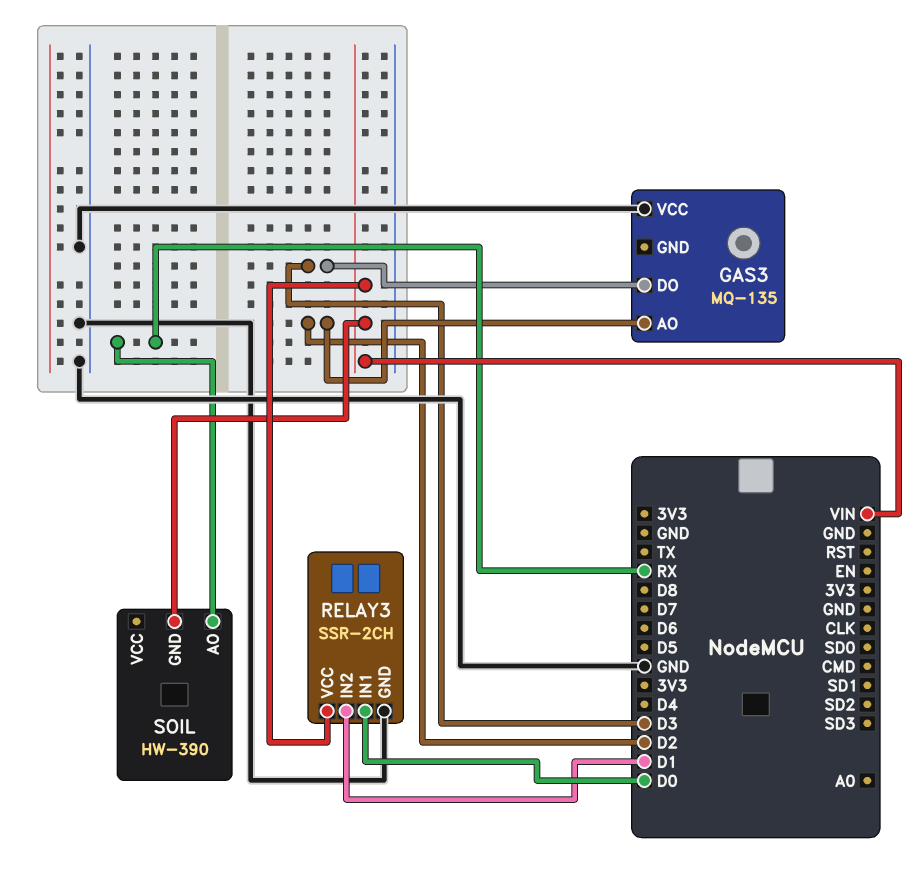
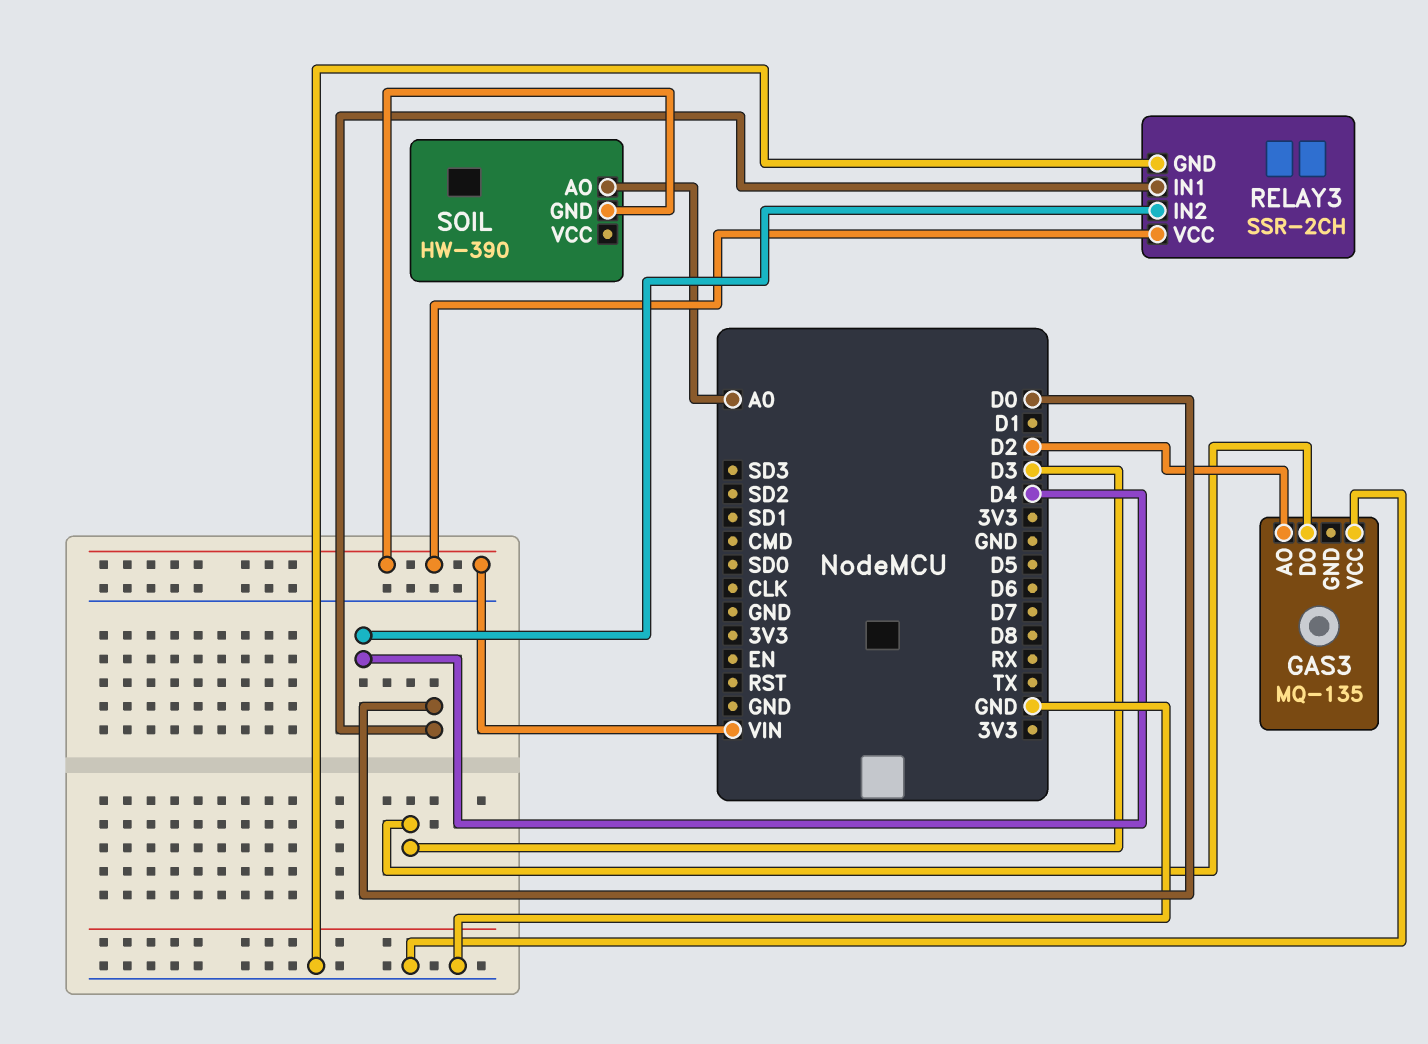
RELAY3 pin IN2: D1 -> D4
SOIL pin AO: RX -> A0

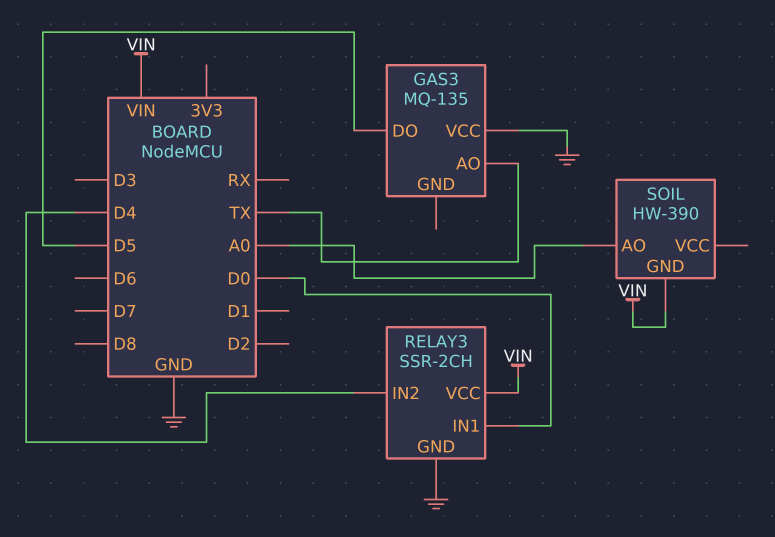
GAS3 pin AO: D2 -> TX
GAS3 pin DO: D3 -> D5

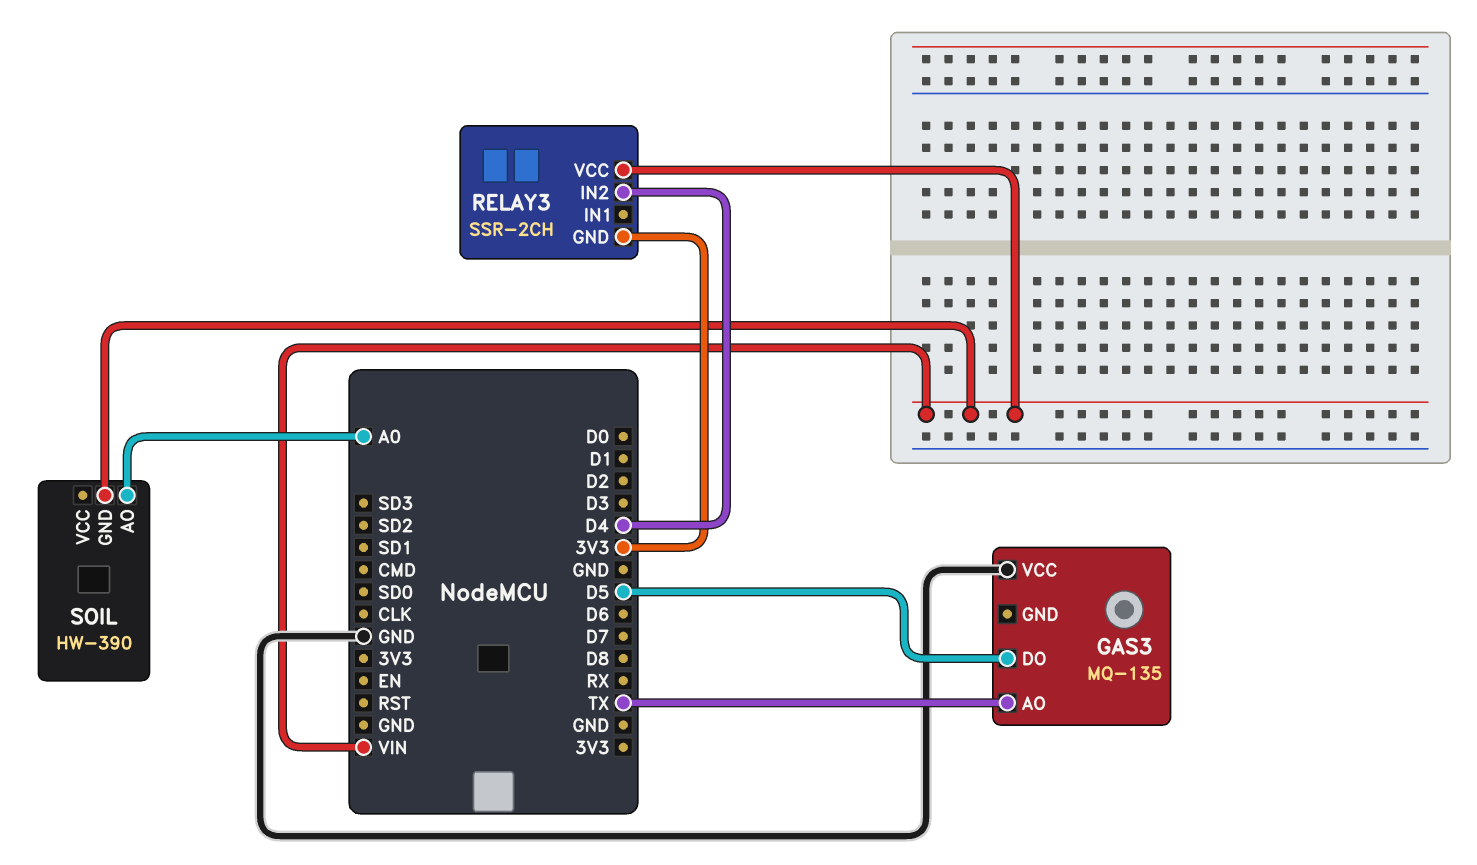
RELAY3 pin GND: GND -> 3V3
RELAY3 pin IN1: D0 -> none

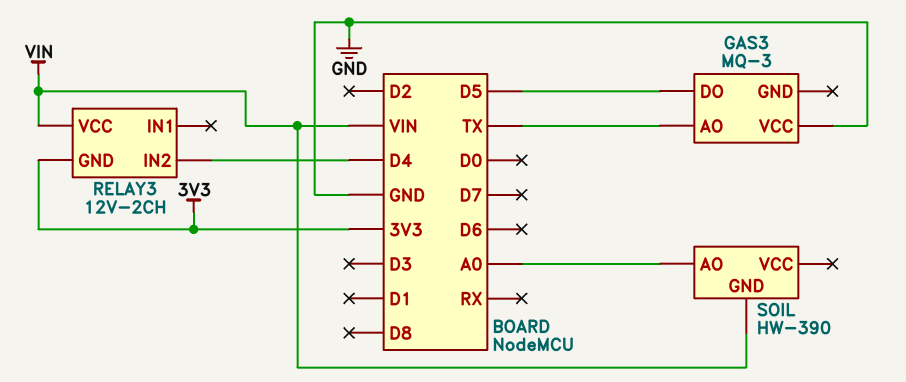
GAS3: MQ-135 -> MQ-3
RELAY3: SSR-2CH -> 12V-2CH

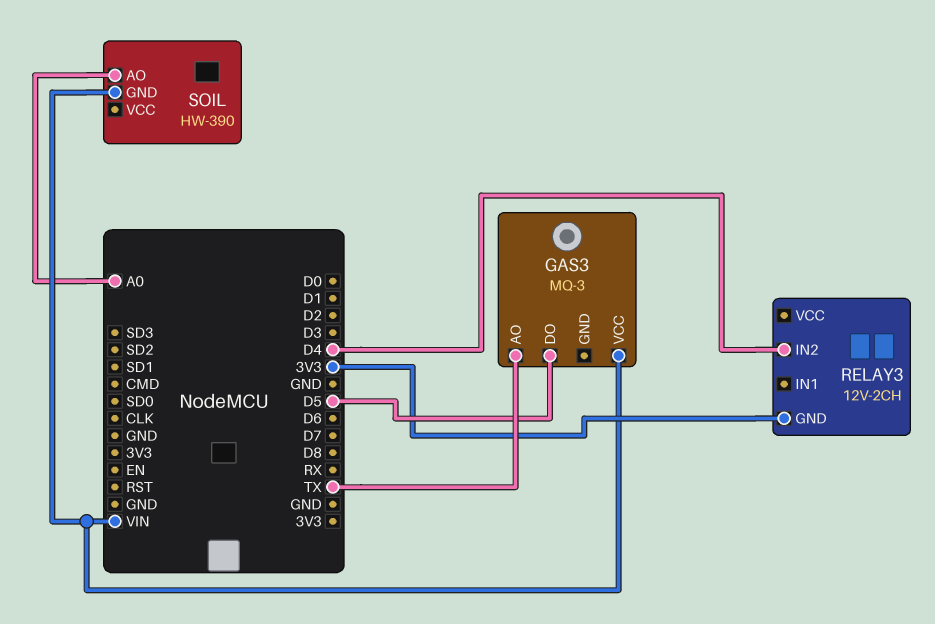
GAS3 pin VCC: GND -> VIN
RELAY3 pin VCC: VIN -> none

